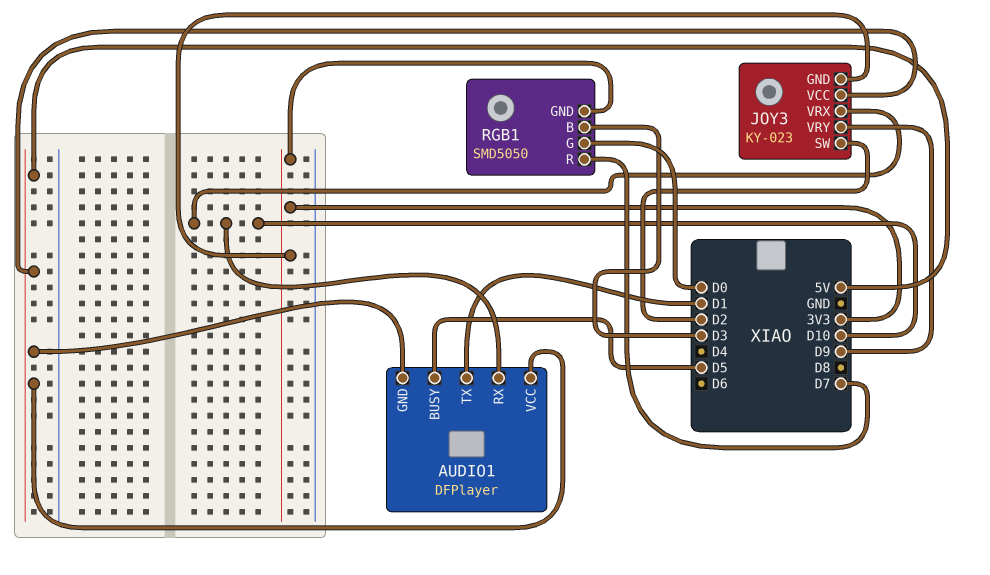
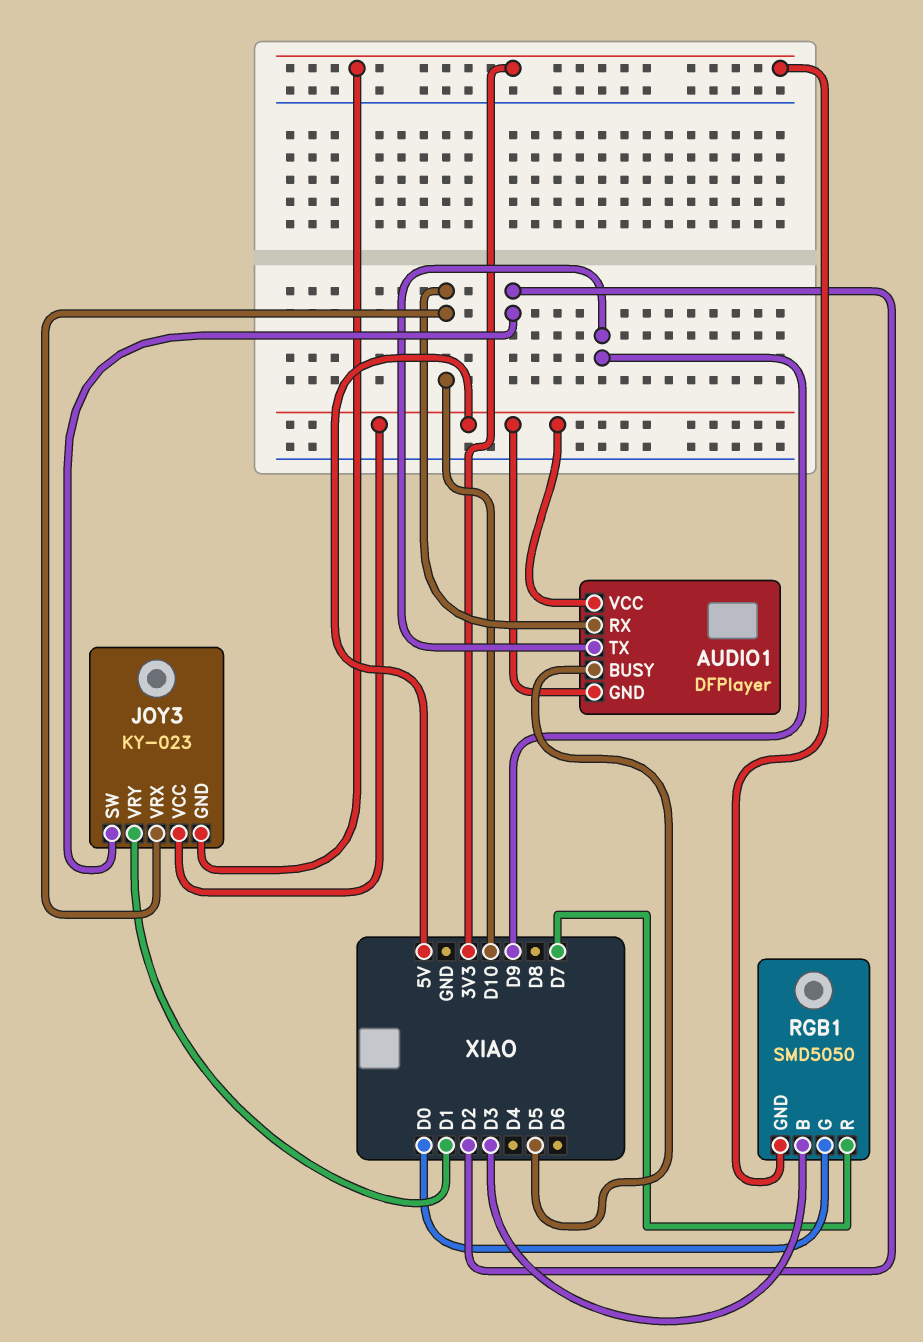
AUDIO1 pin TX: D1 -> D9
JOY3 pin VRY: D9 -> D1

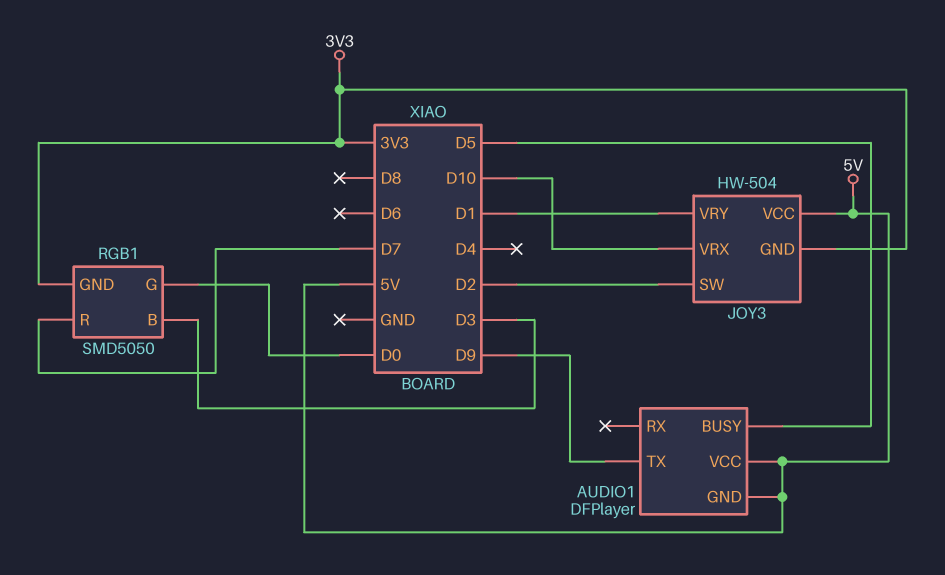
AUDIO1 pin RX: D10 -> none
JOY3: KY-023 -> HW-504

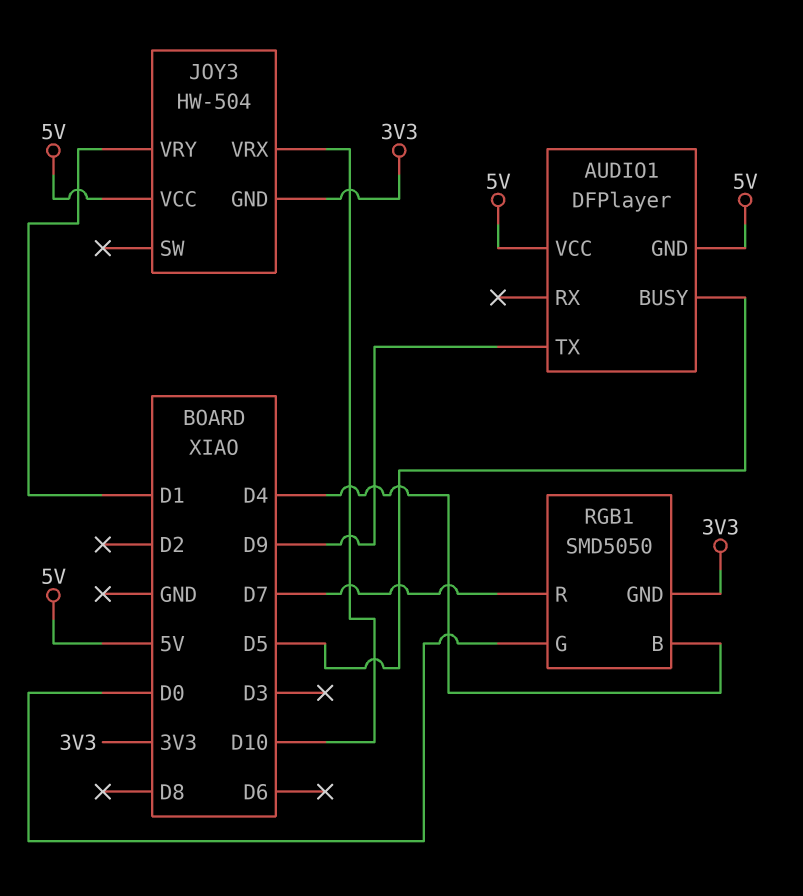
JOY3 pin SW: D2 -> none
RGB1 pin B: D3 -> D4

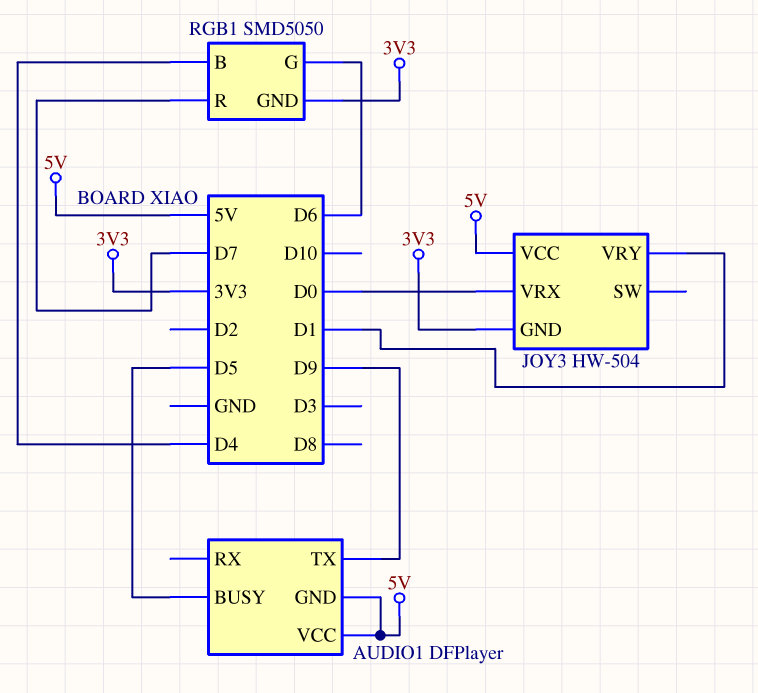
JOY3 pin VRX: D10 -> D0
RGB1 pin G: D0 -> D6

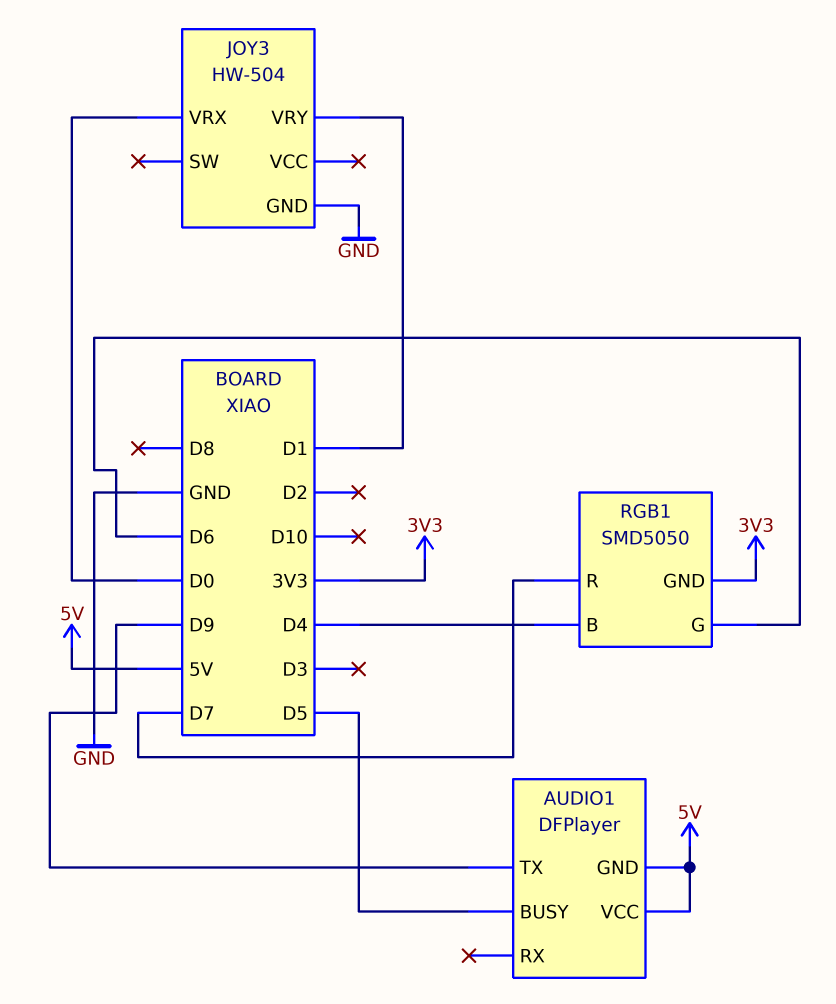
JOY3 pin GND: 3V3 -> GND
JOY3 pin VCC: 5V -> none

